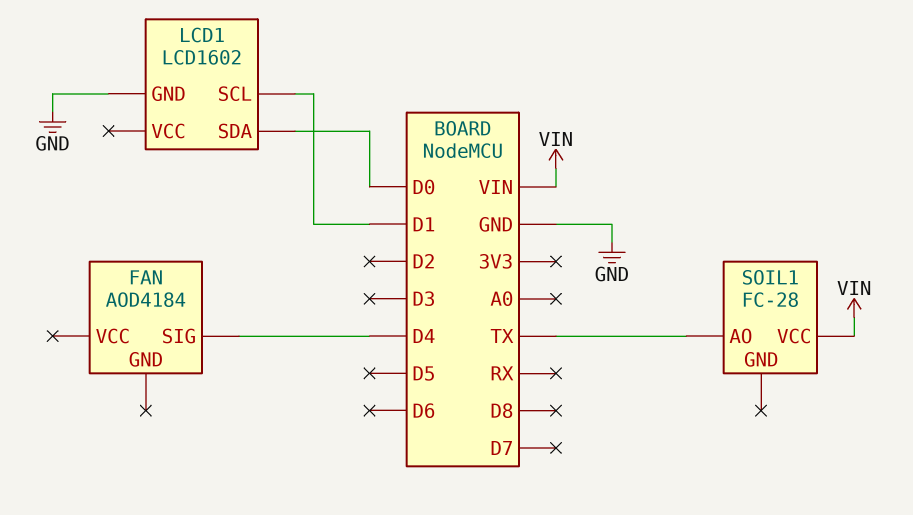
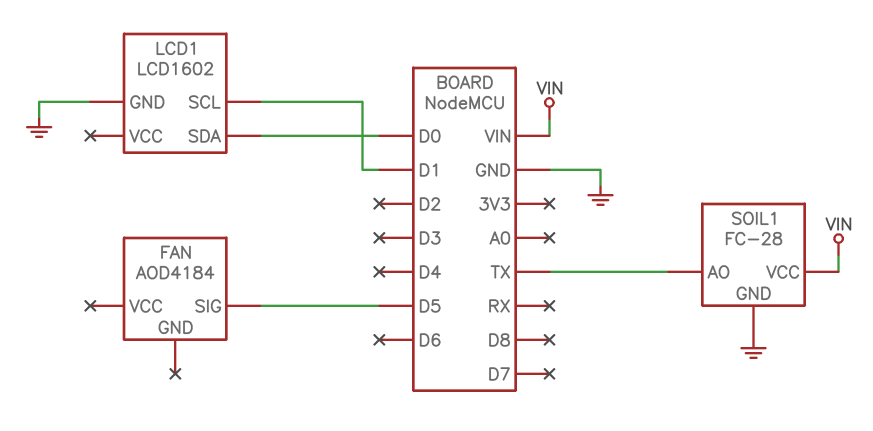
FAN pin SIG: D4 -> D5
SOIL1 pin GND: none -> GND

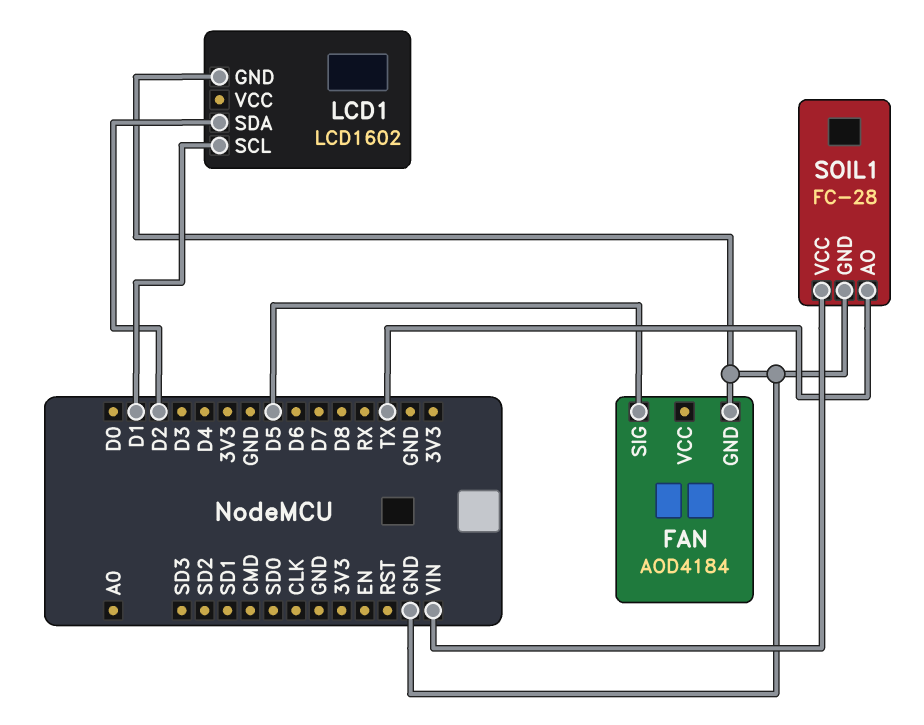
FAN pin GND: none -> GND
LCD1 pin SDA: D0 -> D2

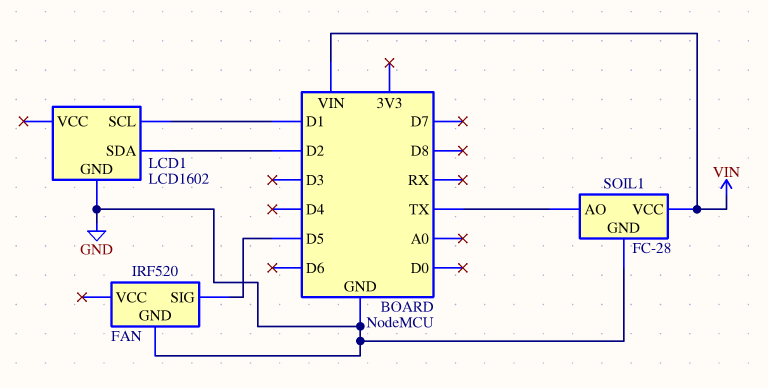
FAN: AOD4184 -> IRF520

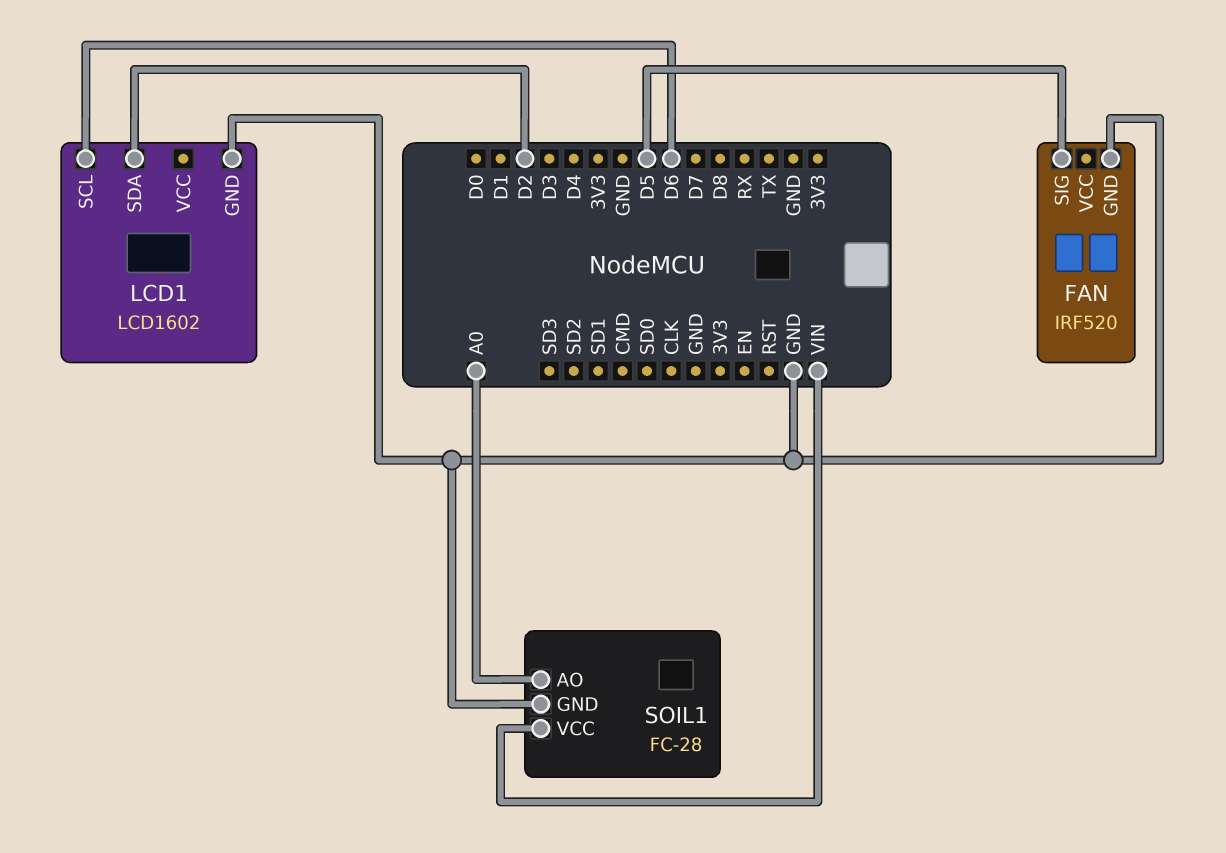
LCD1 pin SCL: D1 -> D6
SOIL1 pin AO: TX -> A0

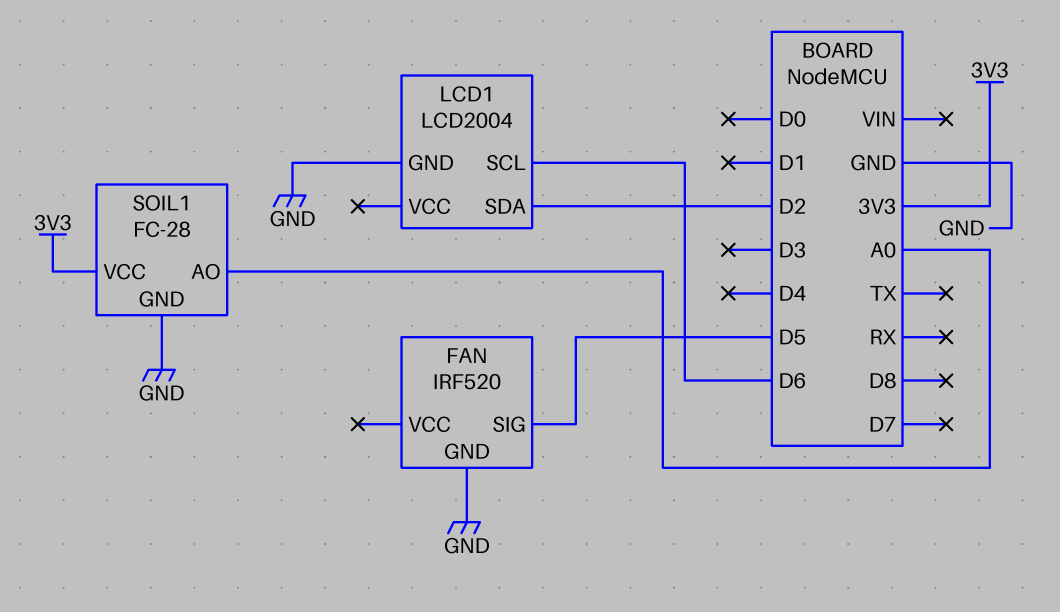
LCD1: LCD1602 -> LCD2004
SOIL1 pin VCC: VIN -> 3V3

